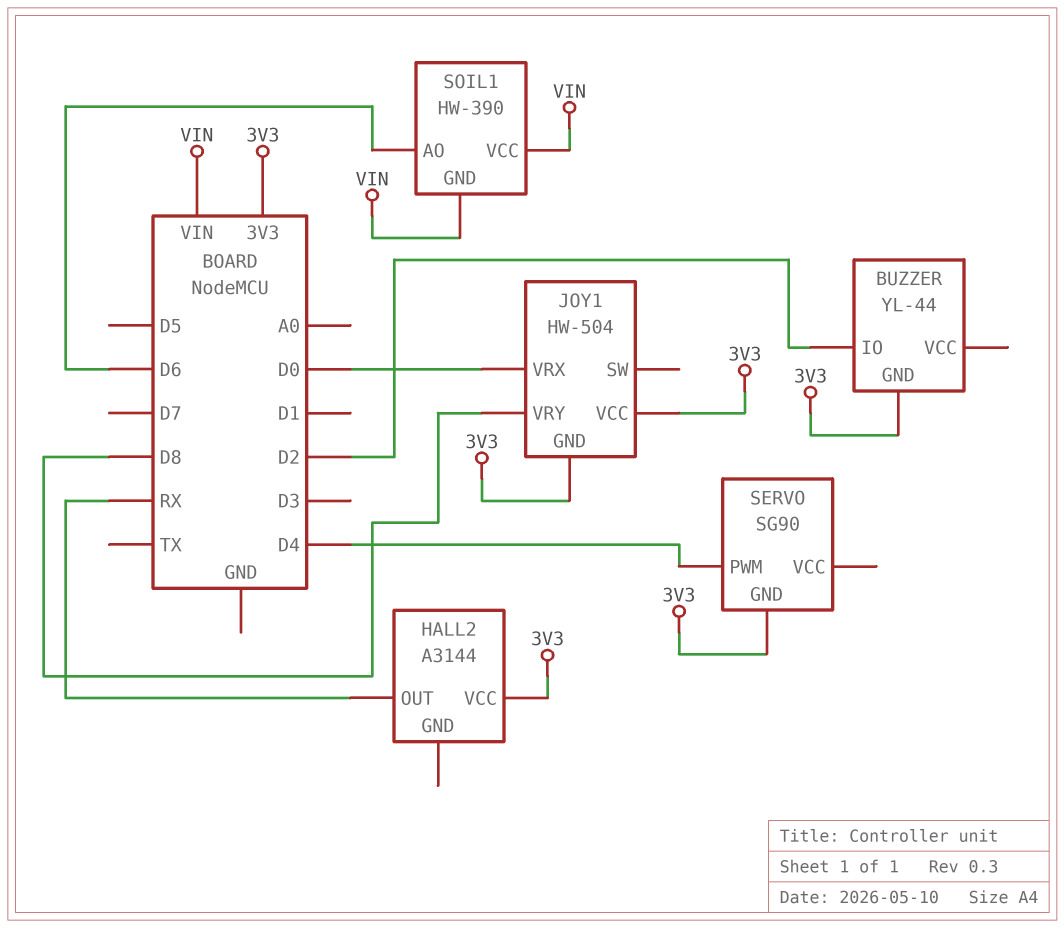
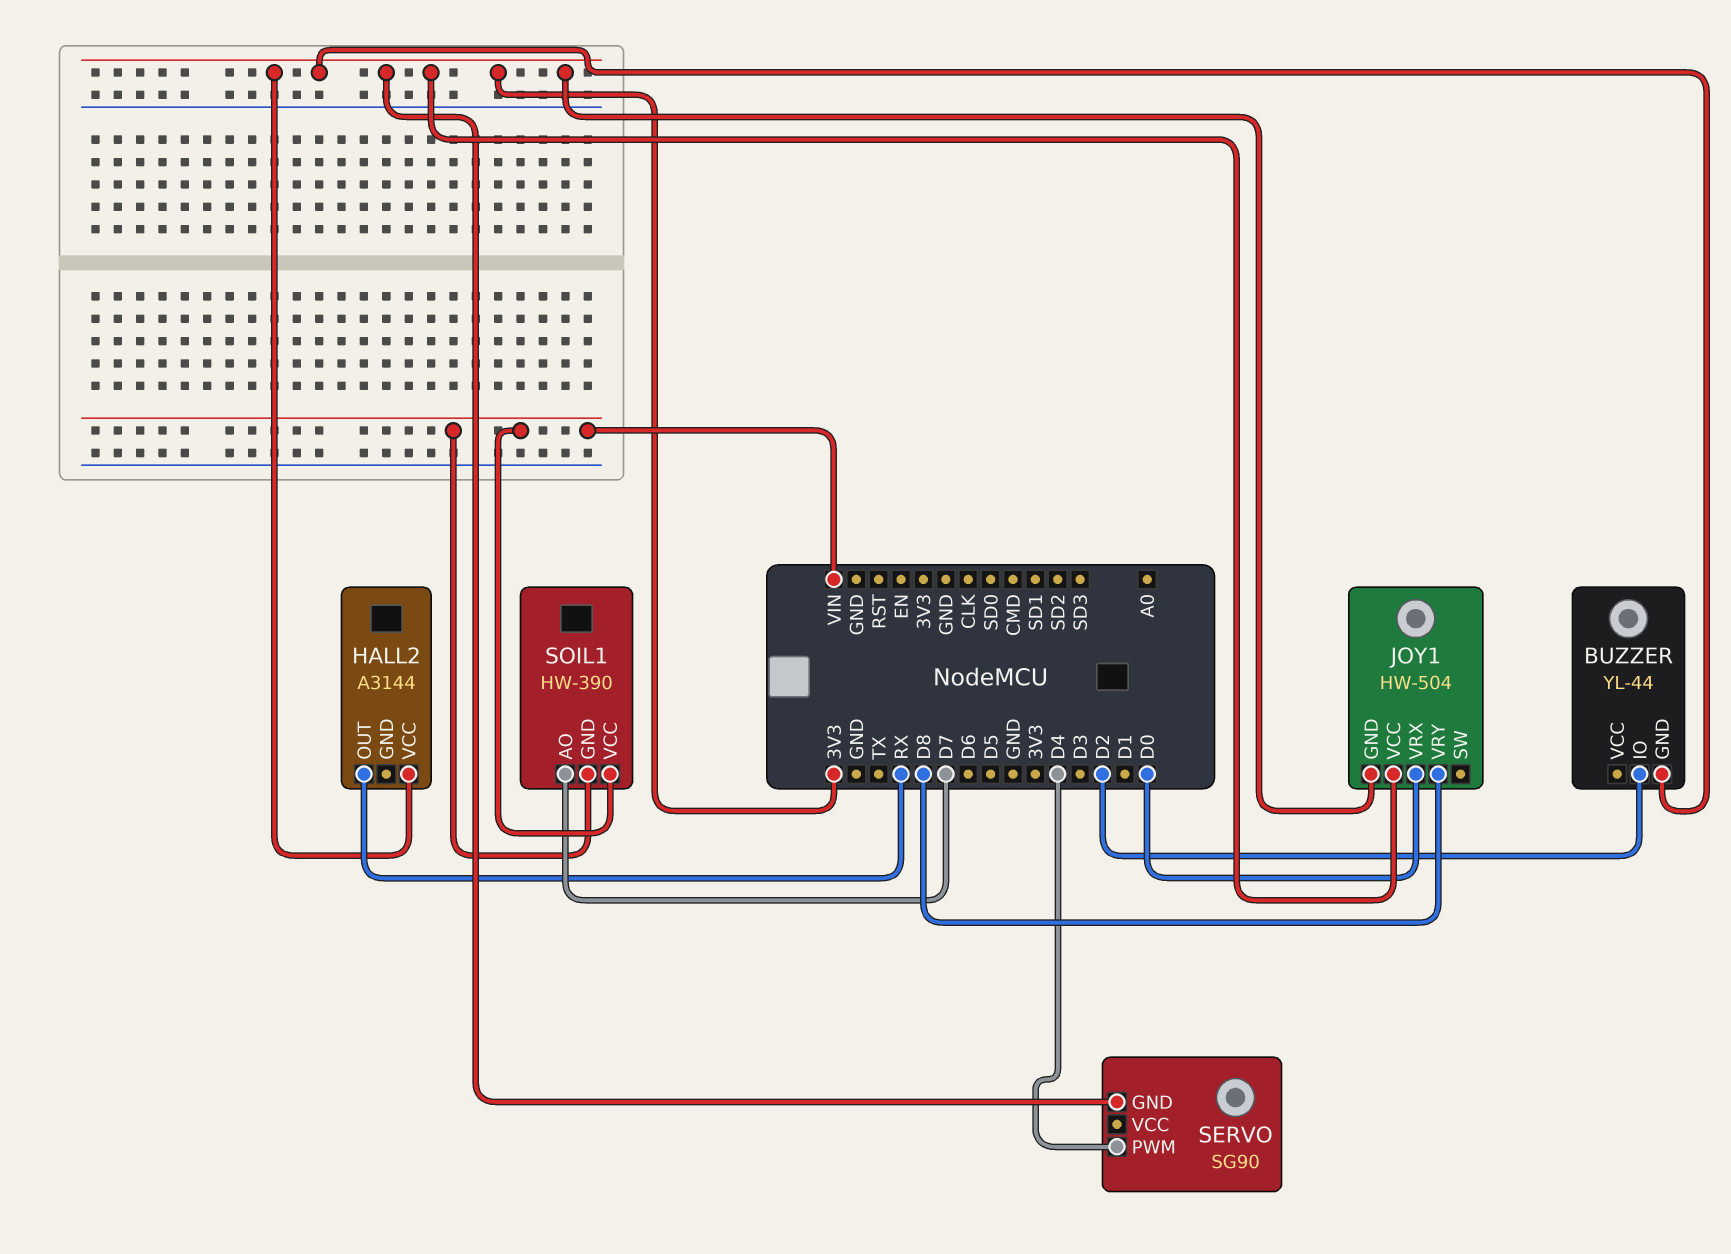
SOIL1 pin AO: D6 -> D7

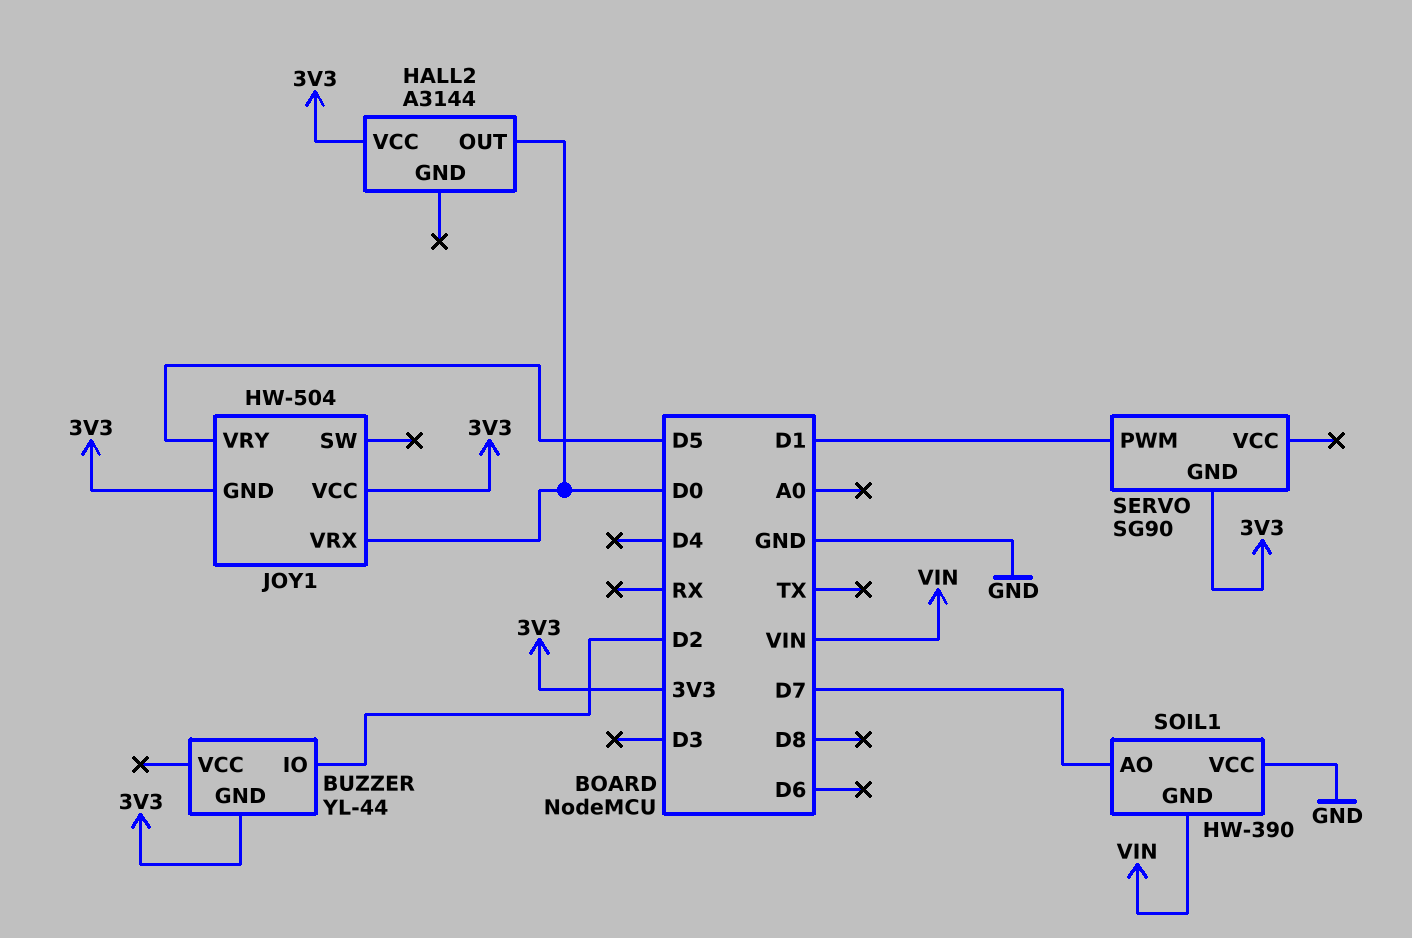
HALL2 pin OUT: RX -> D0
JOY1 pin VRY: D8 -> D5
SERVO pin PWM: D4 -> D1
SOIL1 pin VCC: VIN -> GND

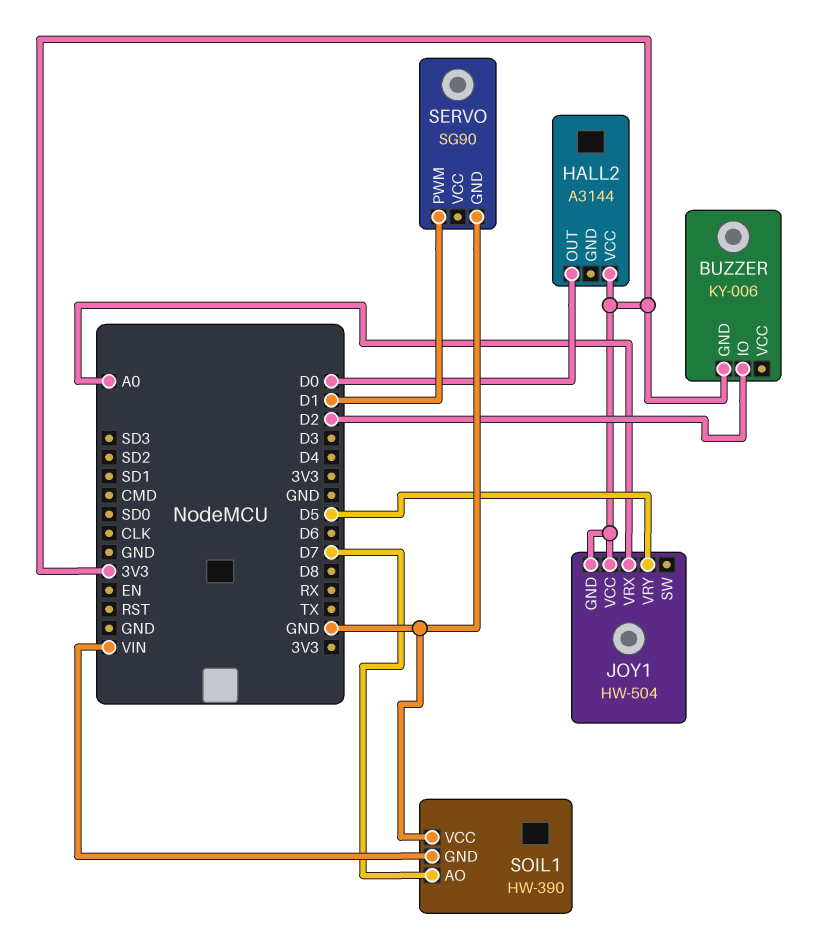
BUZZER: YL-44 -> KY-006
JOY1 pin VRX: D0 -> A0
SERVO pin GND: 3V3 -> GND

